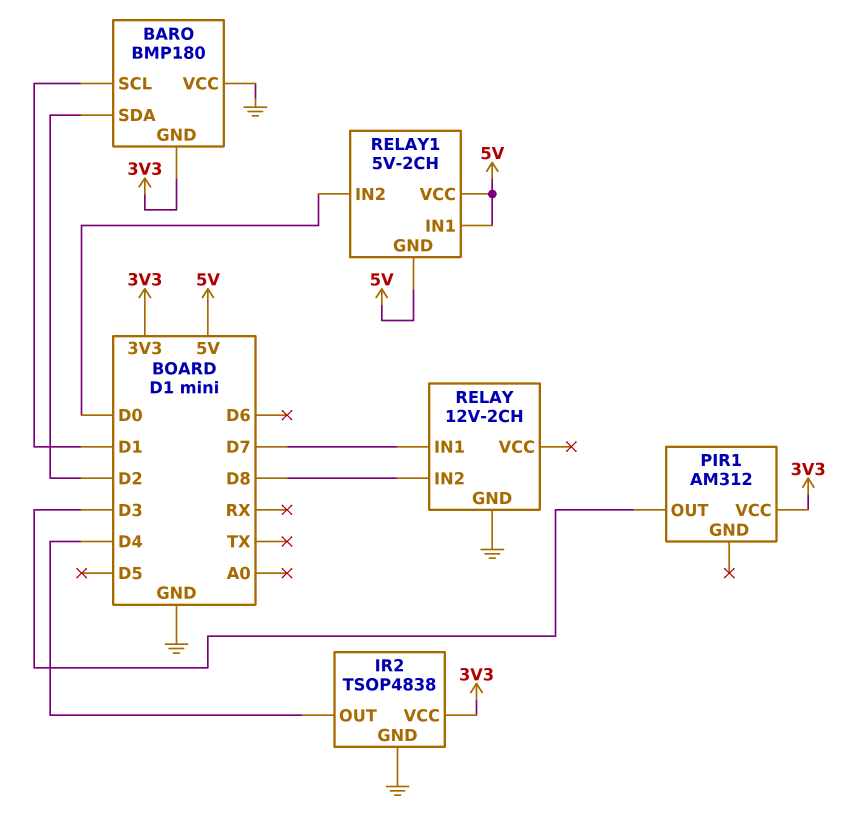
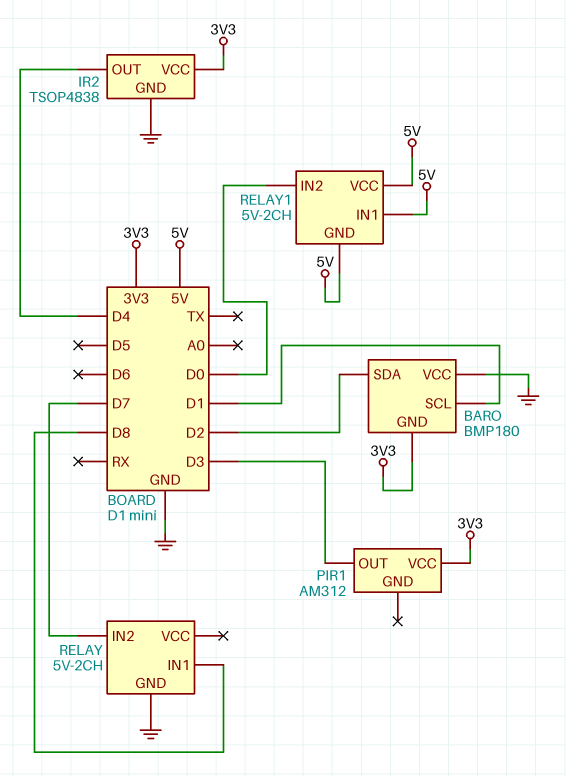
RELAY: 12V-2CH -> 5V-2CH
RELAY pin IN1: D7 -> D8
RELAY pin IN2: D8 -> D7

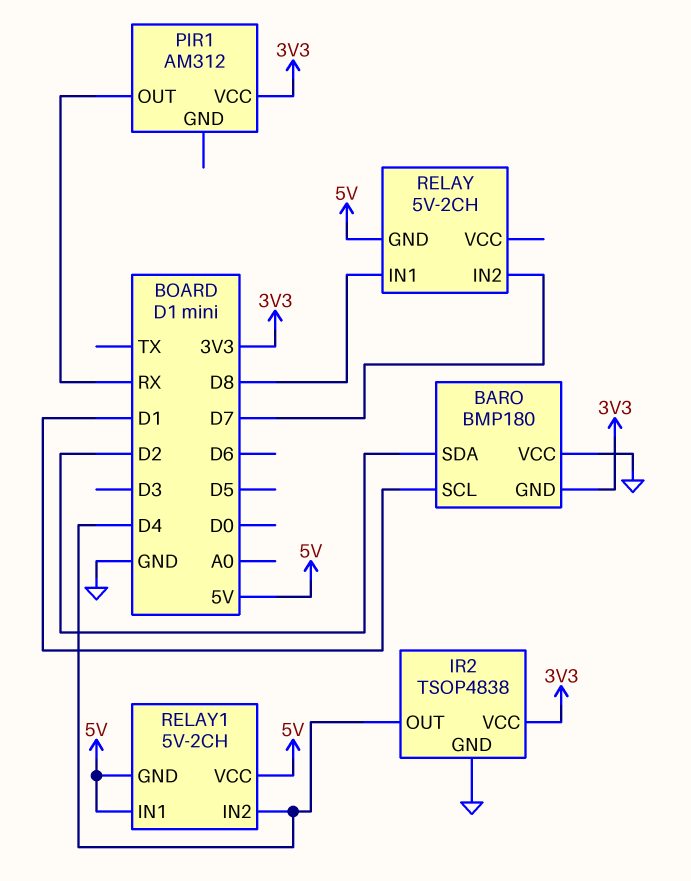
PIR1 pin OUT: D3 -> RX
RELAY pin GND: GND -> 5V
RELAY1 pin IN2: D0 -> D4

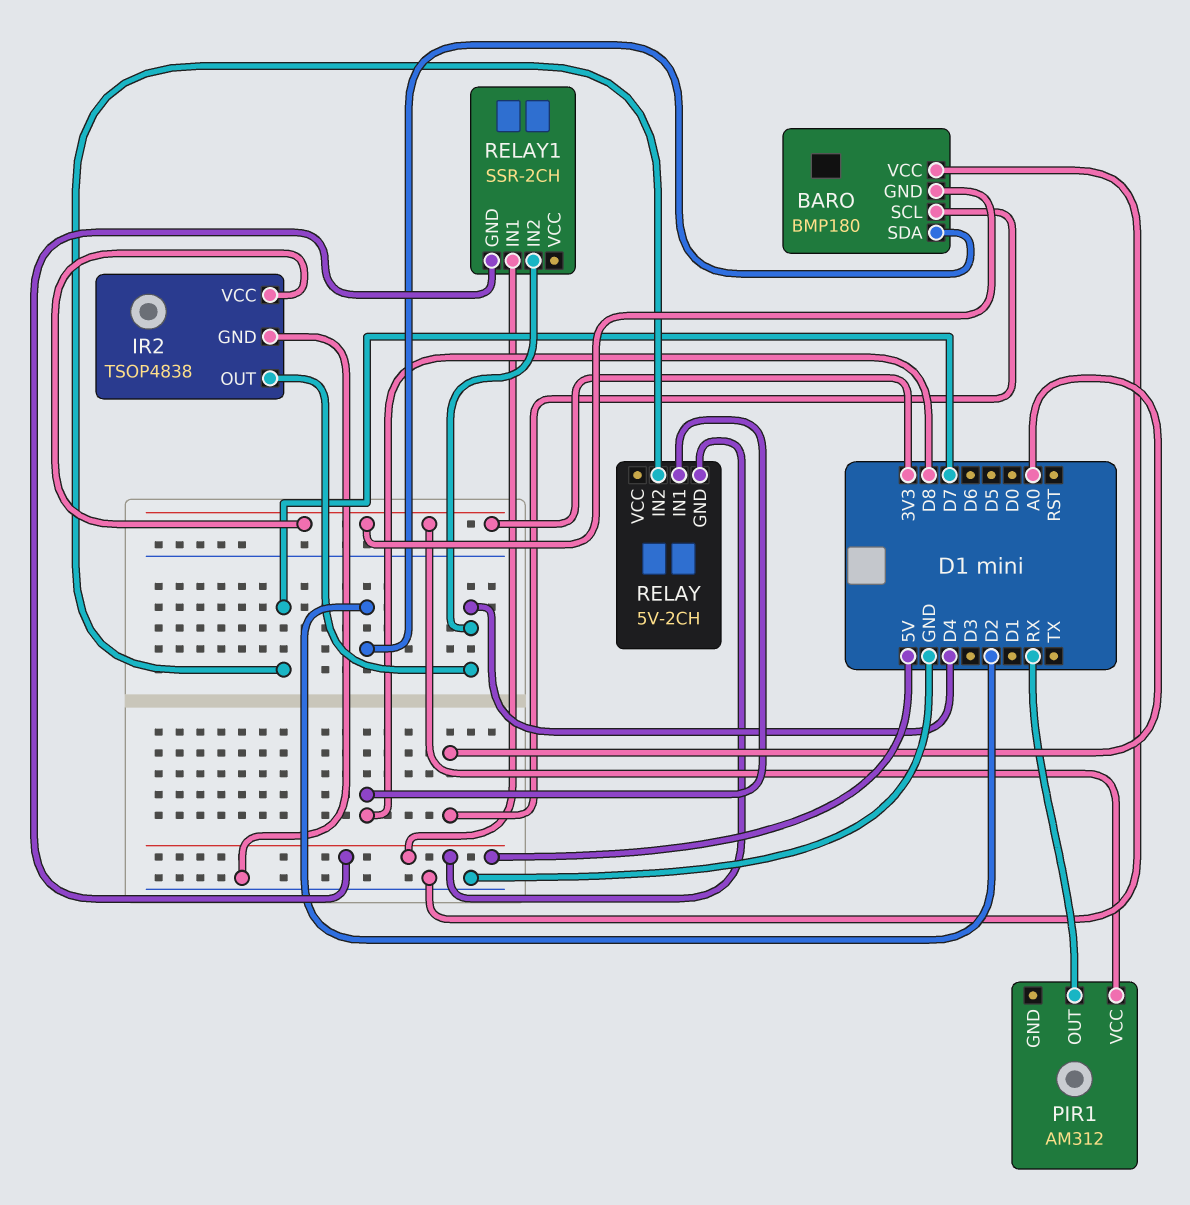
BARO pin SCL: D1 -> A0
RELAY1: 5V-2CH -> SSR-2CH
RELAY1 pin VCC: 5V -> none

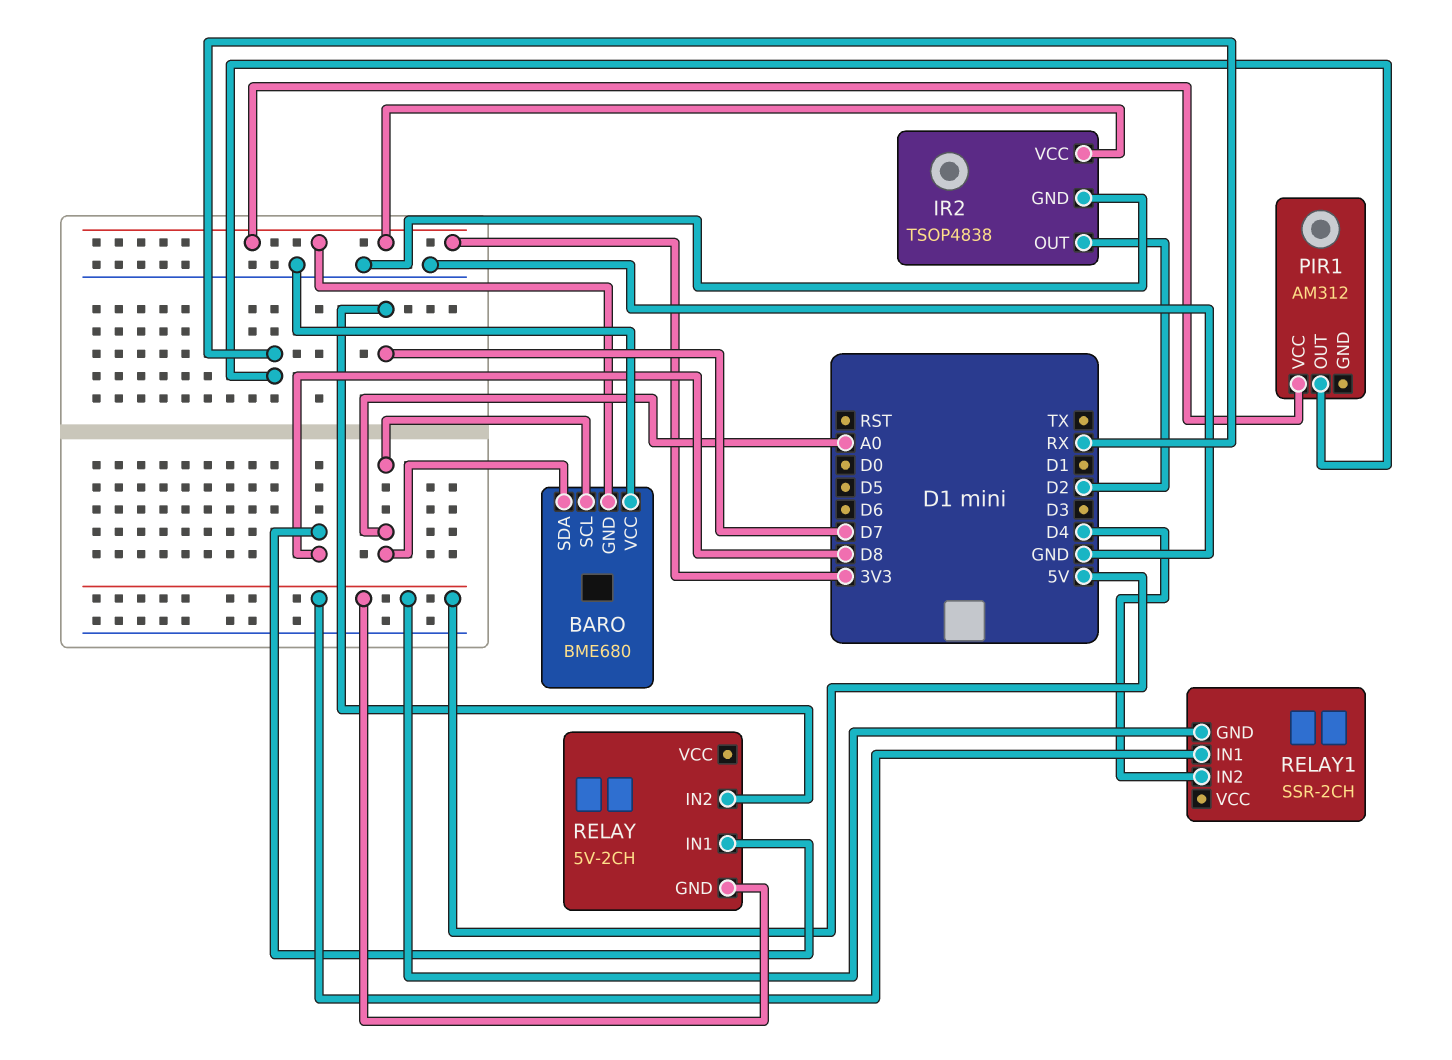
BARO: BMP180 -> BME680
BARO pin SDA: D2 -> A0
IR2 pin OUT: D4 -> D2

